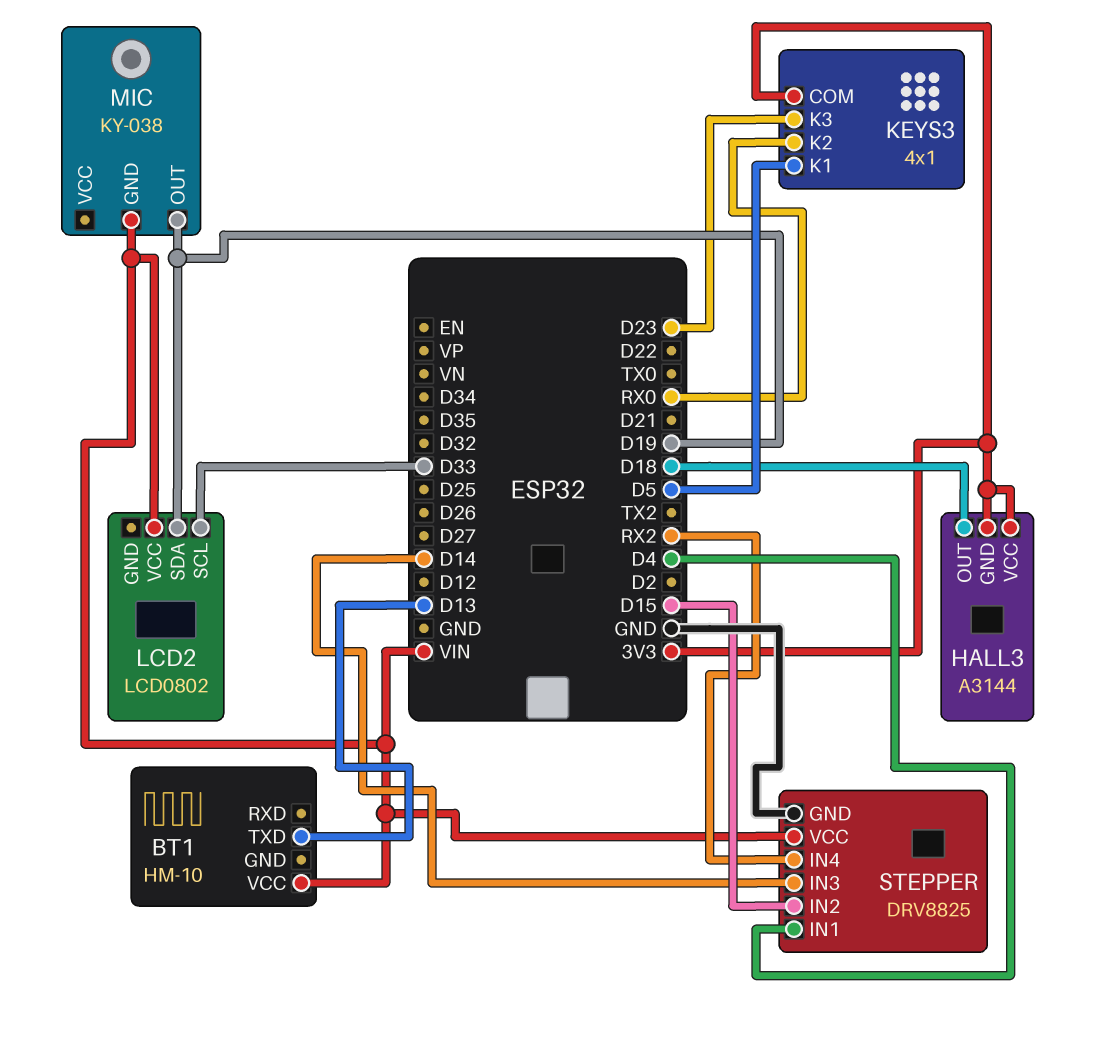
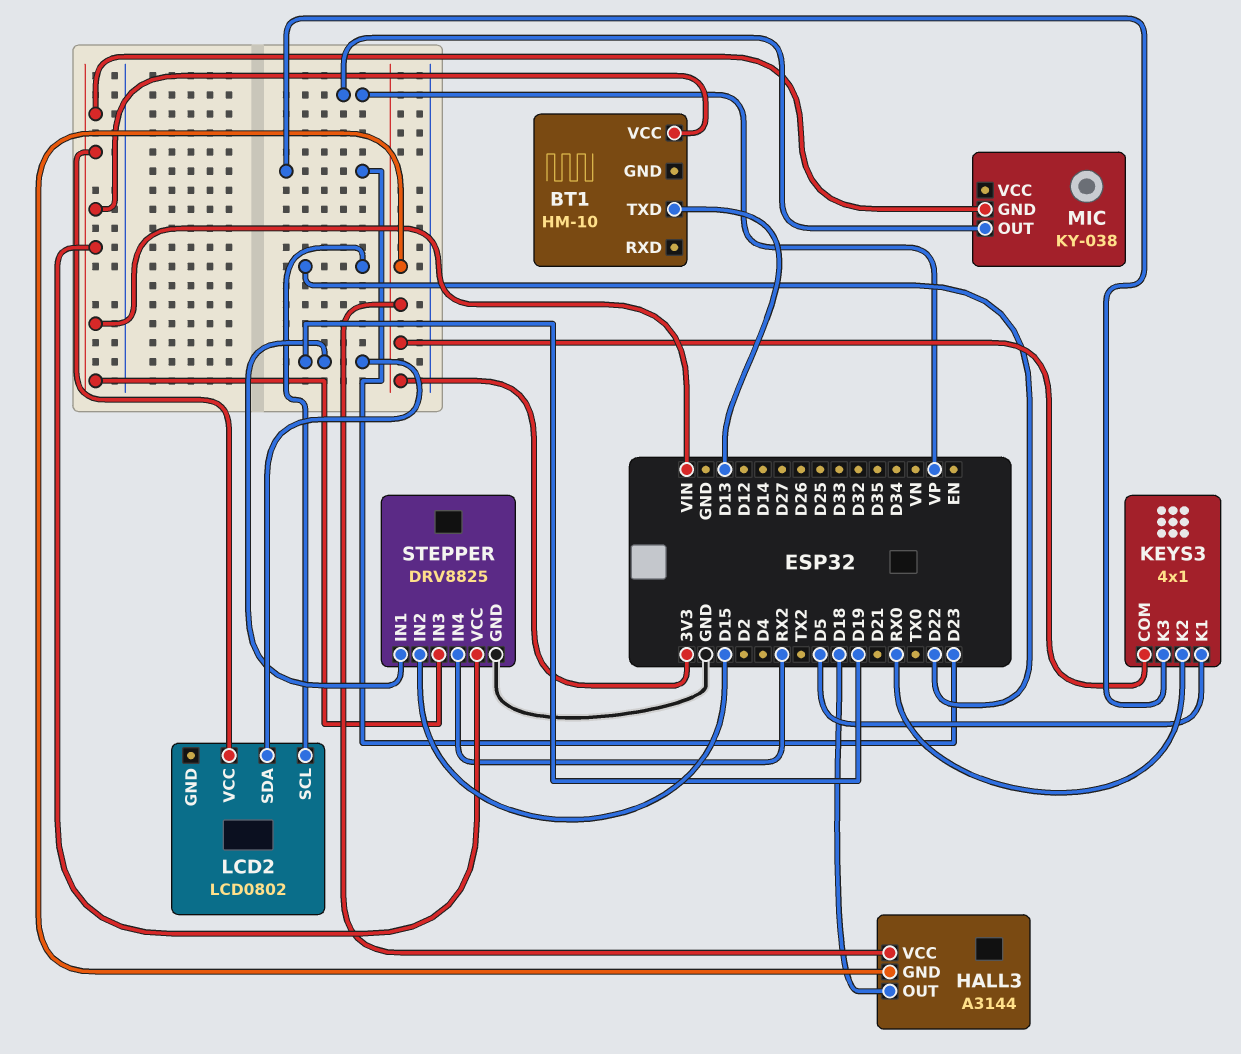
LCD2 pin SCL: D33 -> D22
MIC pin OUT: D19 -> VP
STEPPER pin IN1: D4 -> D19
STEPPER pin IN3: D14 -> VIN

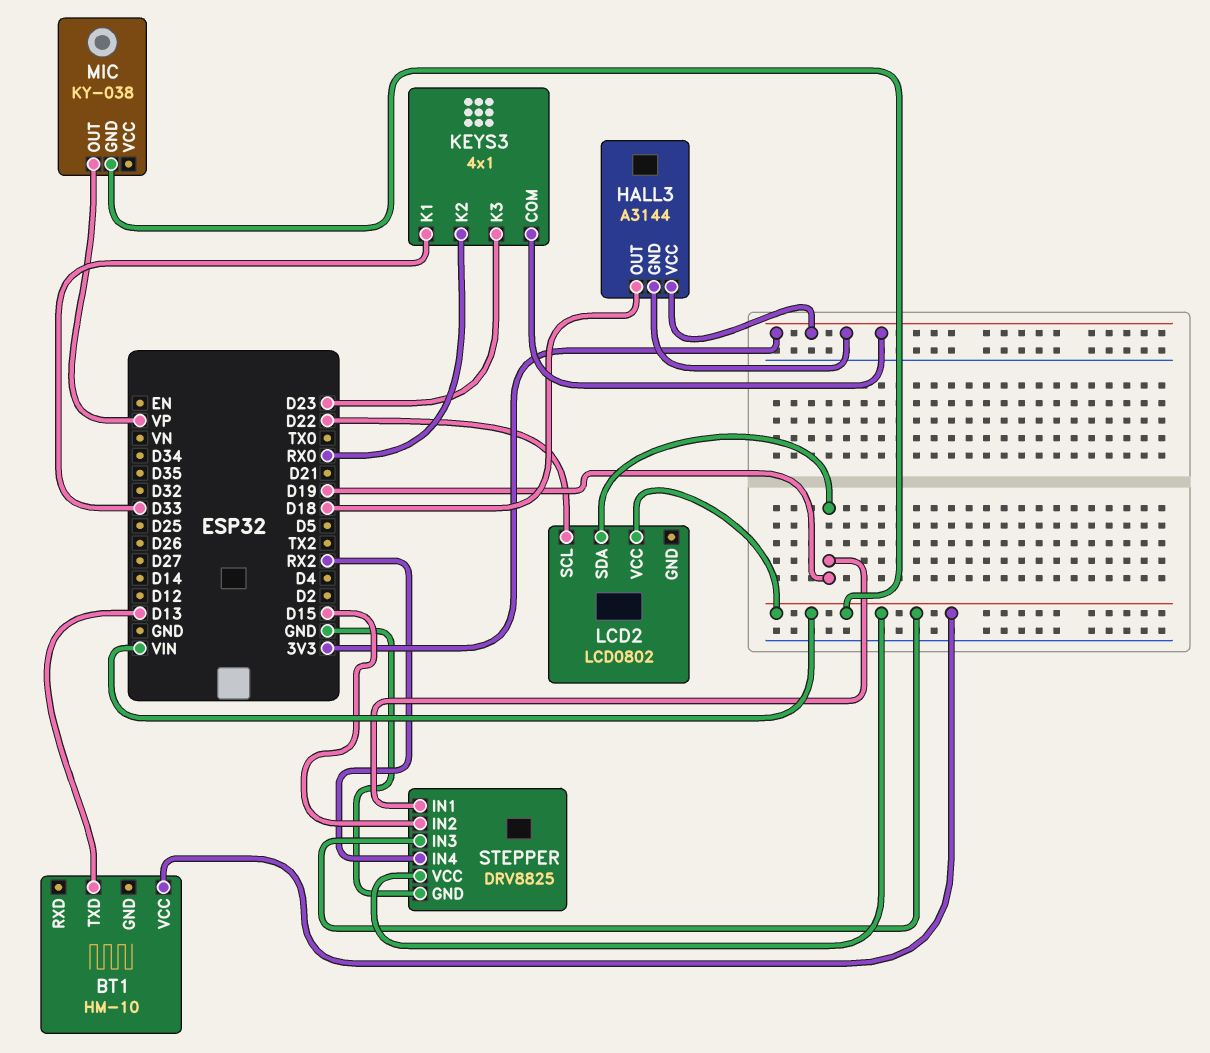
KEYS3 pin K1: D5 -> D33

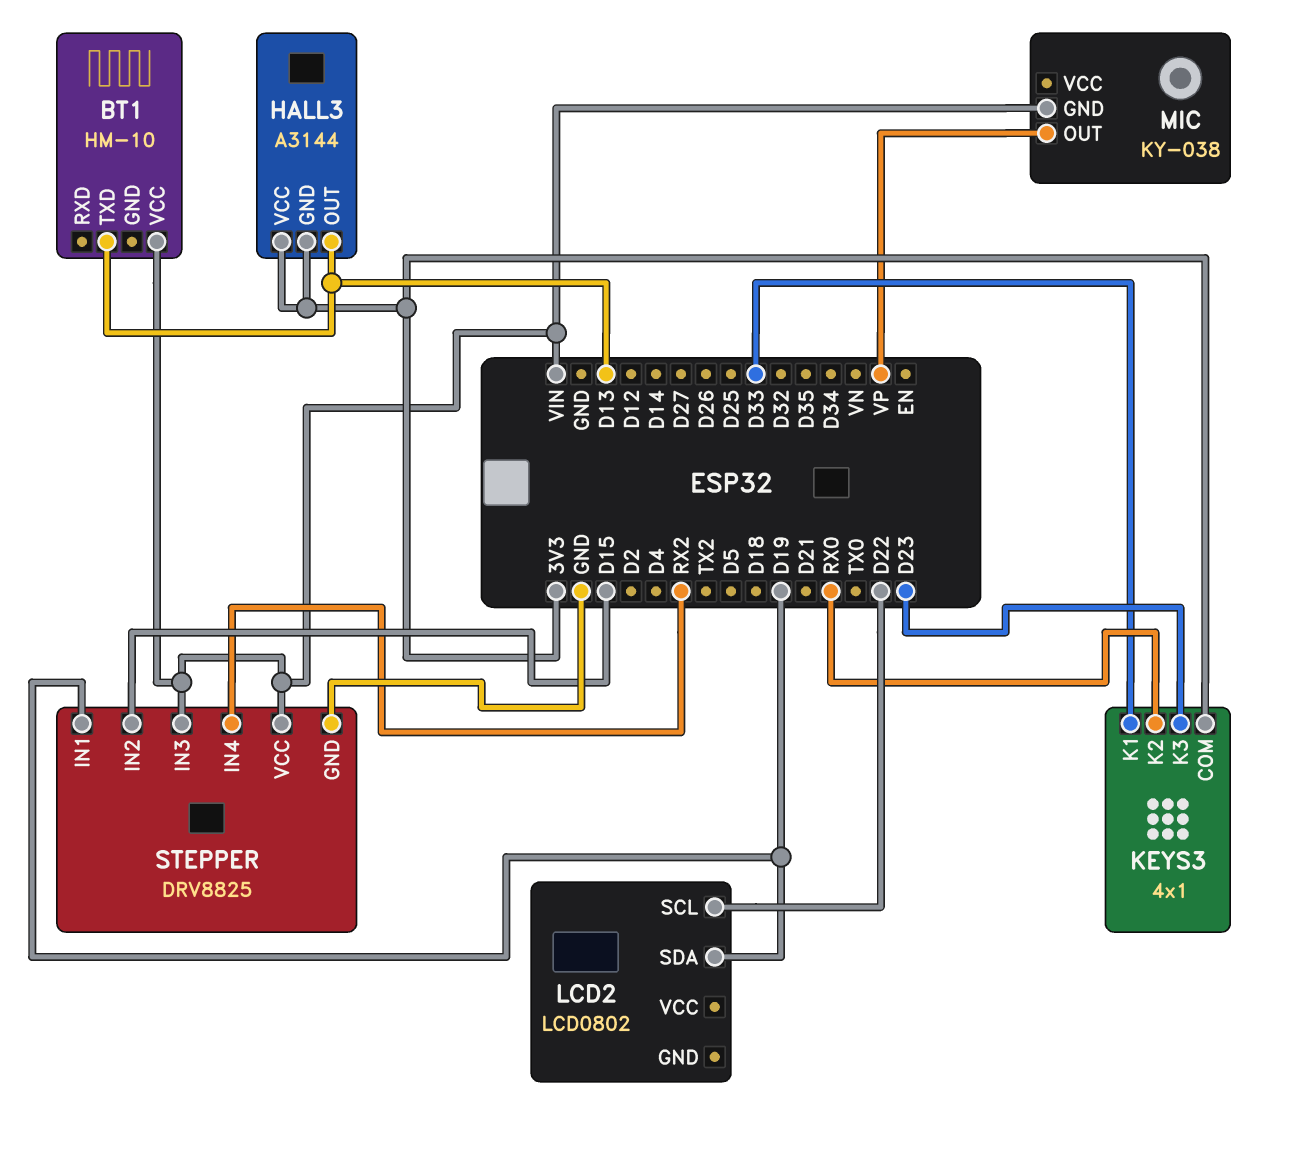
HALL3 pin OUT: D18 -> D13
LCD2 pin VCC: VIN -> none

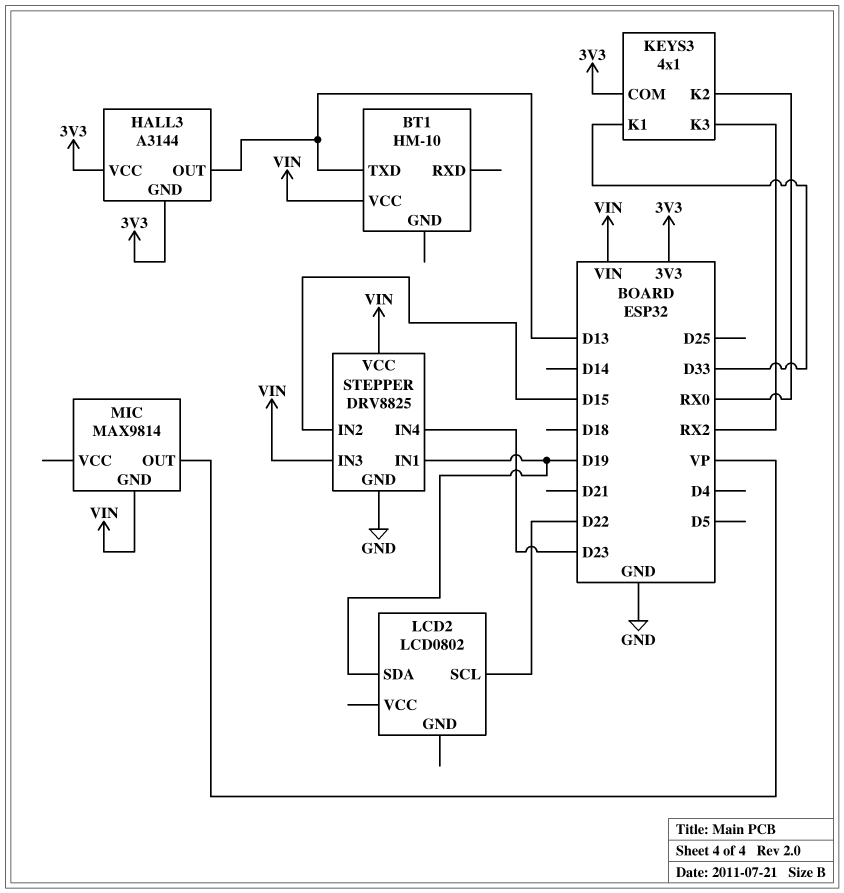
KEYS3 pin K3: D23 -> RX2
MIC: KY-038 -> MAX9814
STEPPER pin IN4: RX2 -> D23

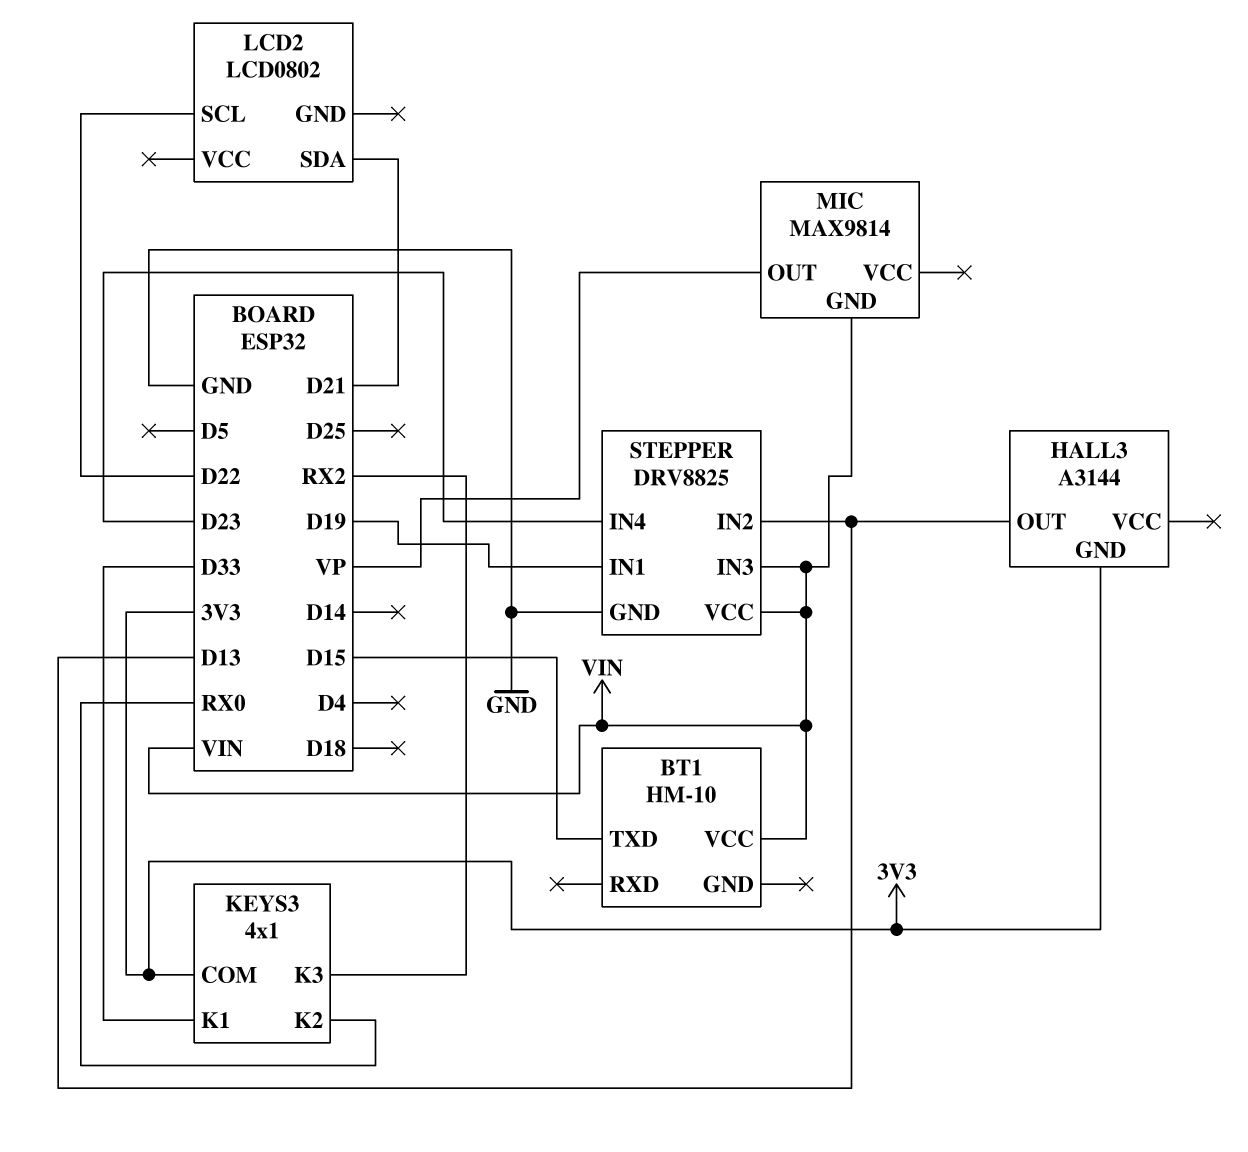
BT1 pin TXD: D13 -> D15
HALL3 pin VCC: 3V3 -> none
LCD2 pin SDA: D19 -> D21
STEPPER pin IN2: D15 -> D13

